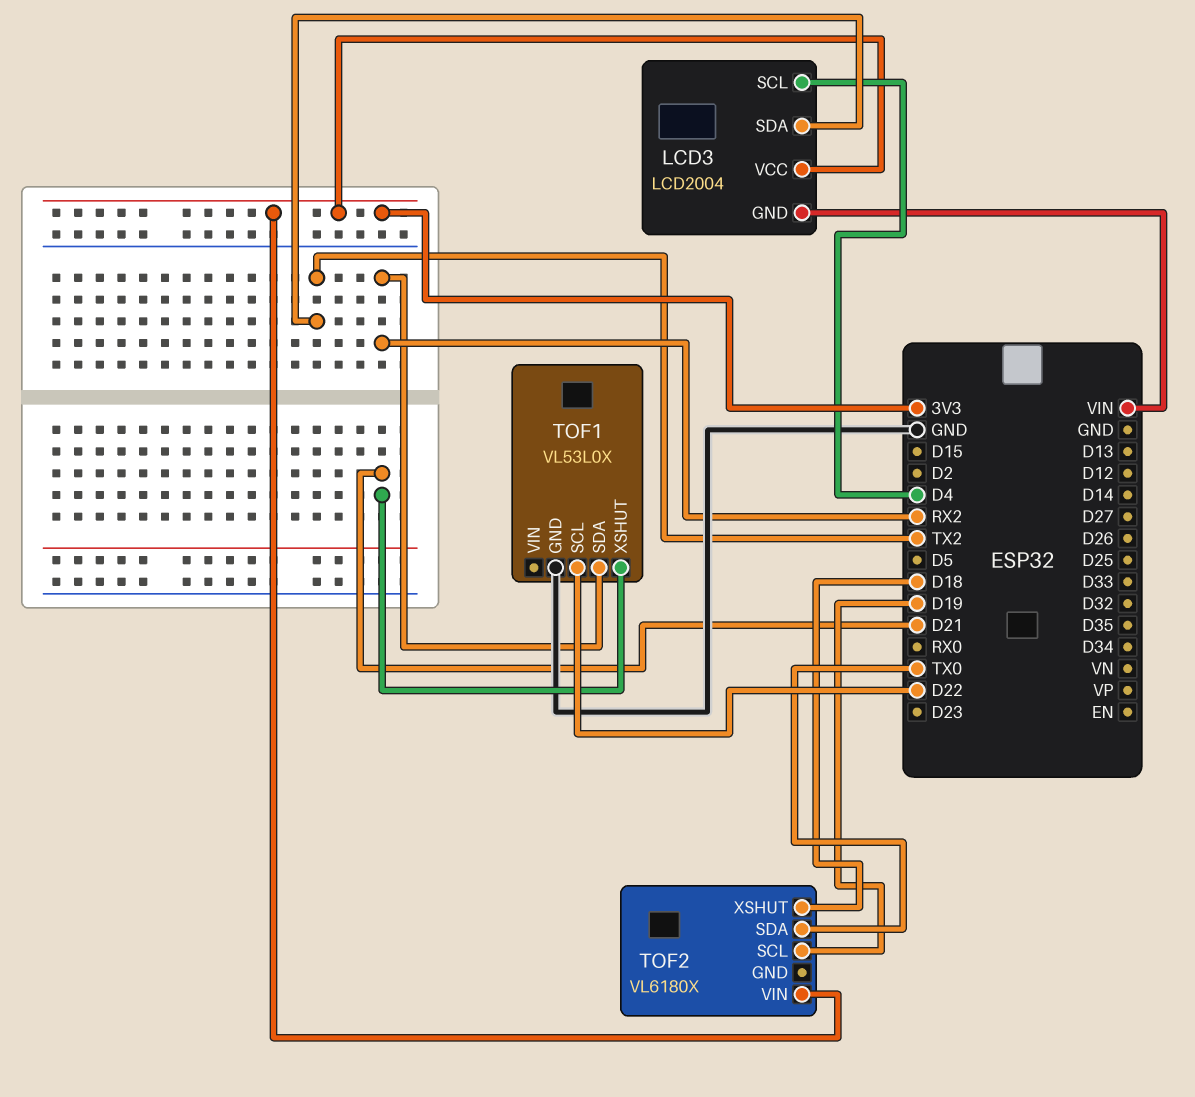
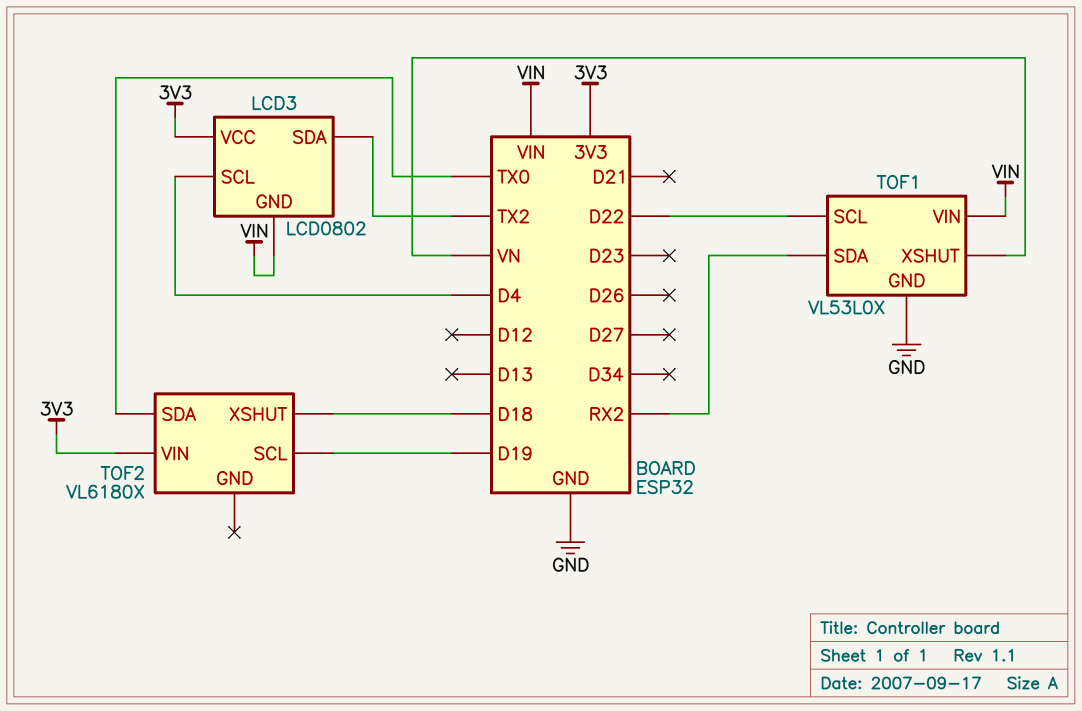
LCD3: LCD2004 -> LCD0802
TOF1 pin VIN: none -> VIN
TOF1 pin XSHUT: D21 -> VN

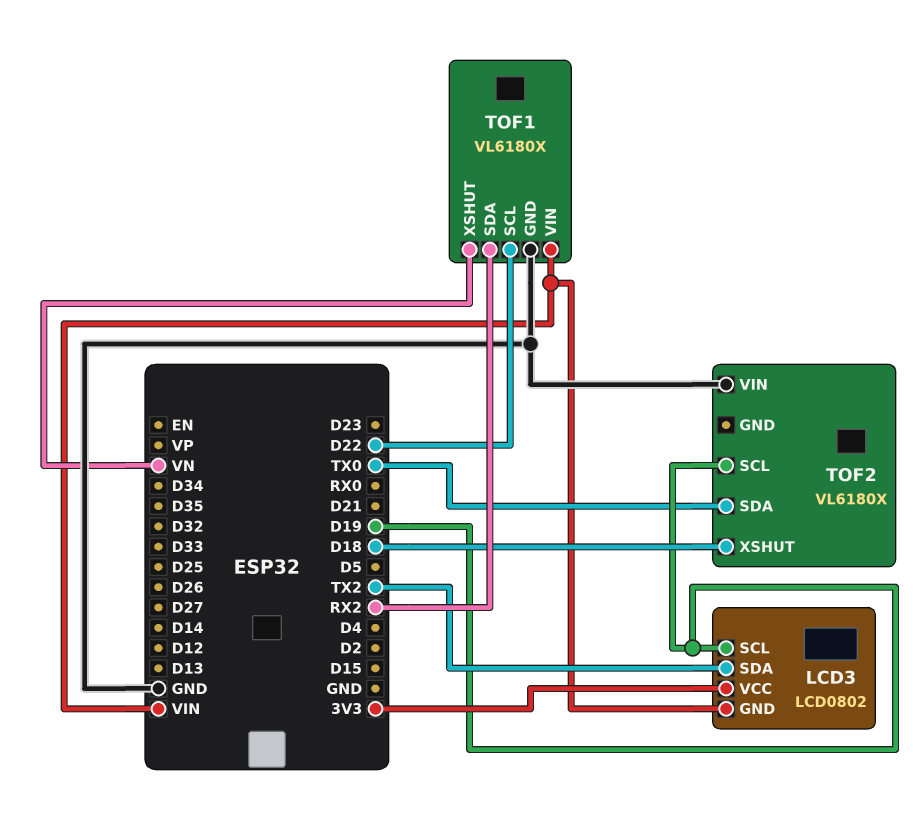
LCD3 pin SCL: D4 -> D19
TOF1: VL53L0X -> VL6180X
TOF2 pin VIN: 3V3 -> GND

